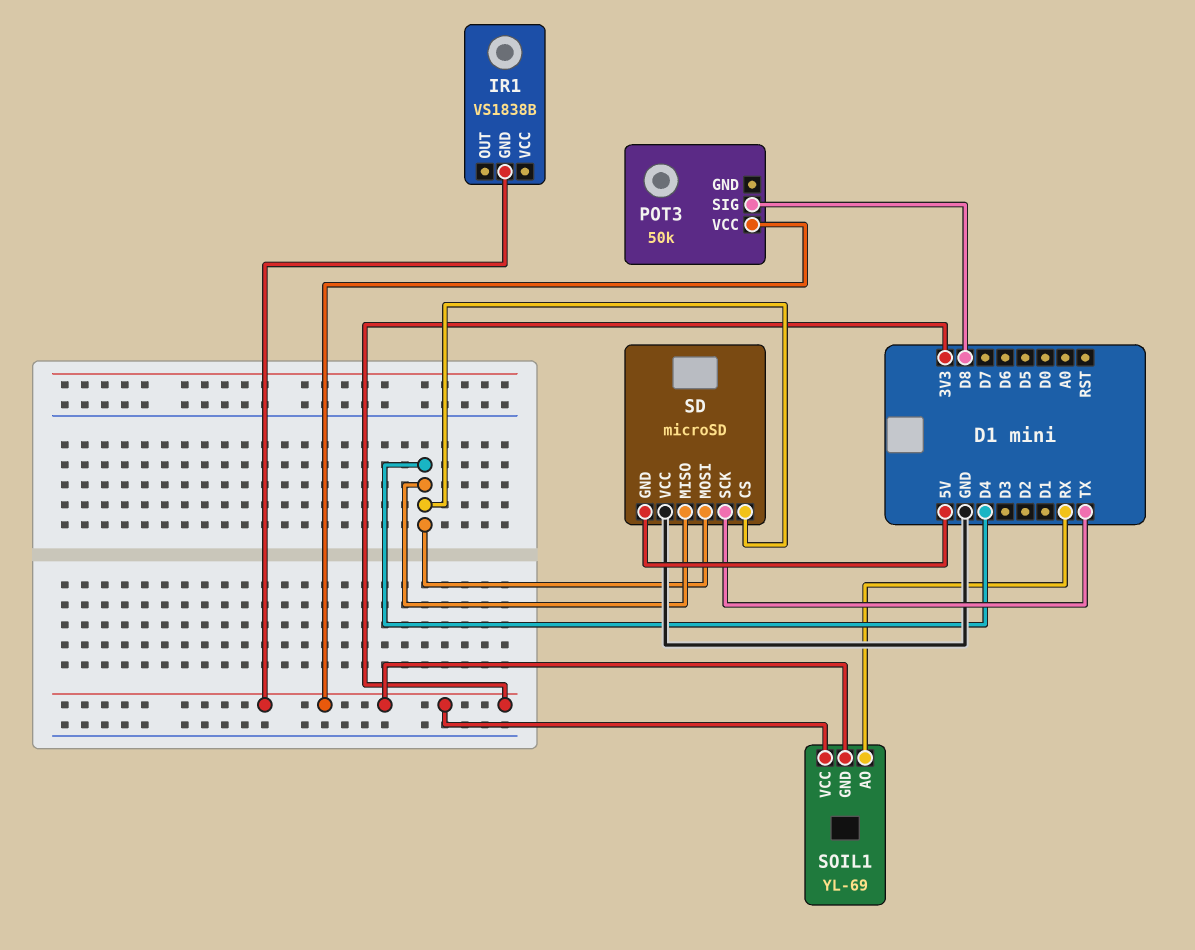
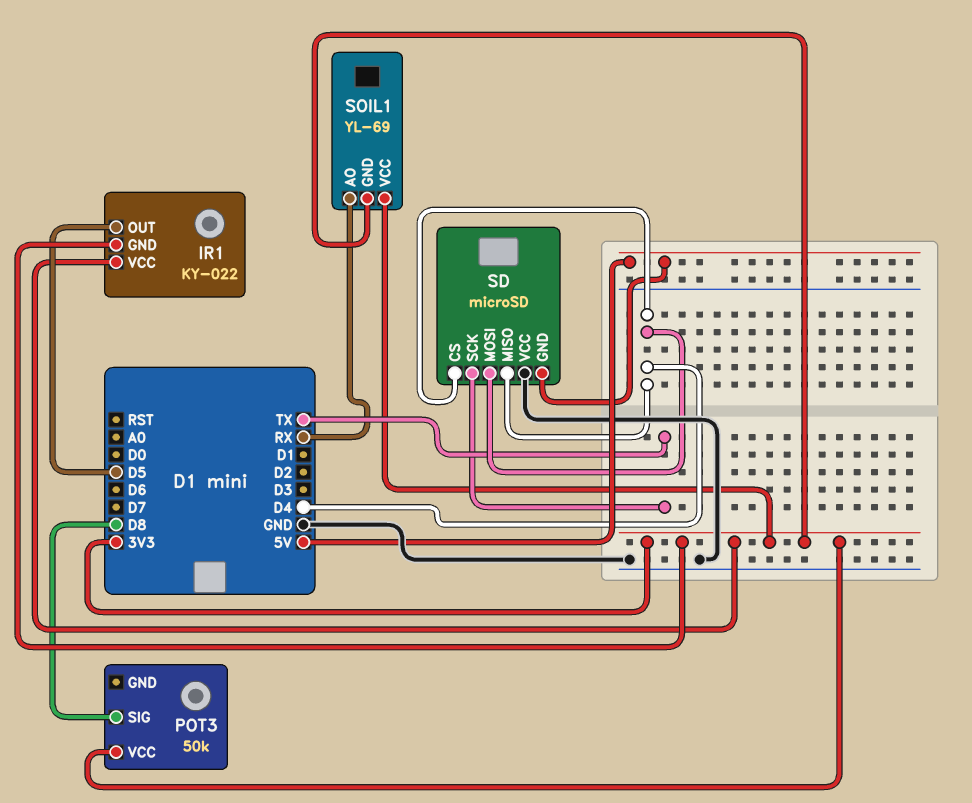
IR1: VS1838B -> KY-022
IR1 pin OUT: none -> D5
IR1 pin VCC: none -> 3V3

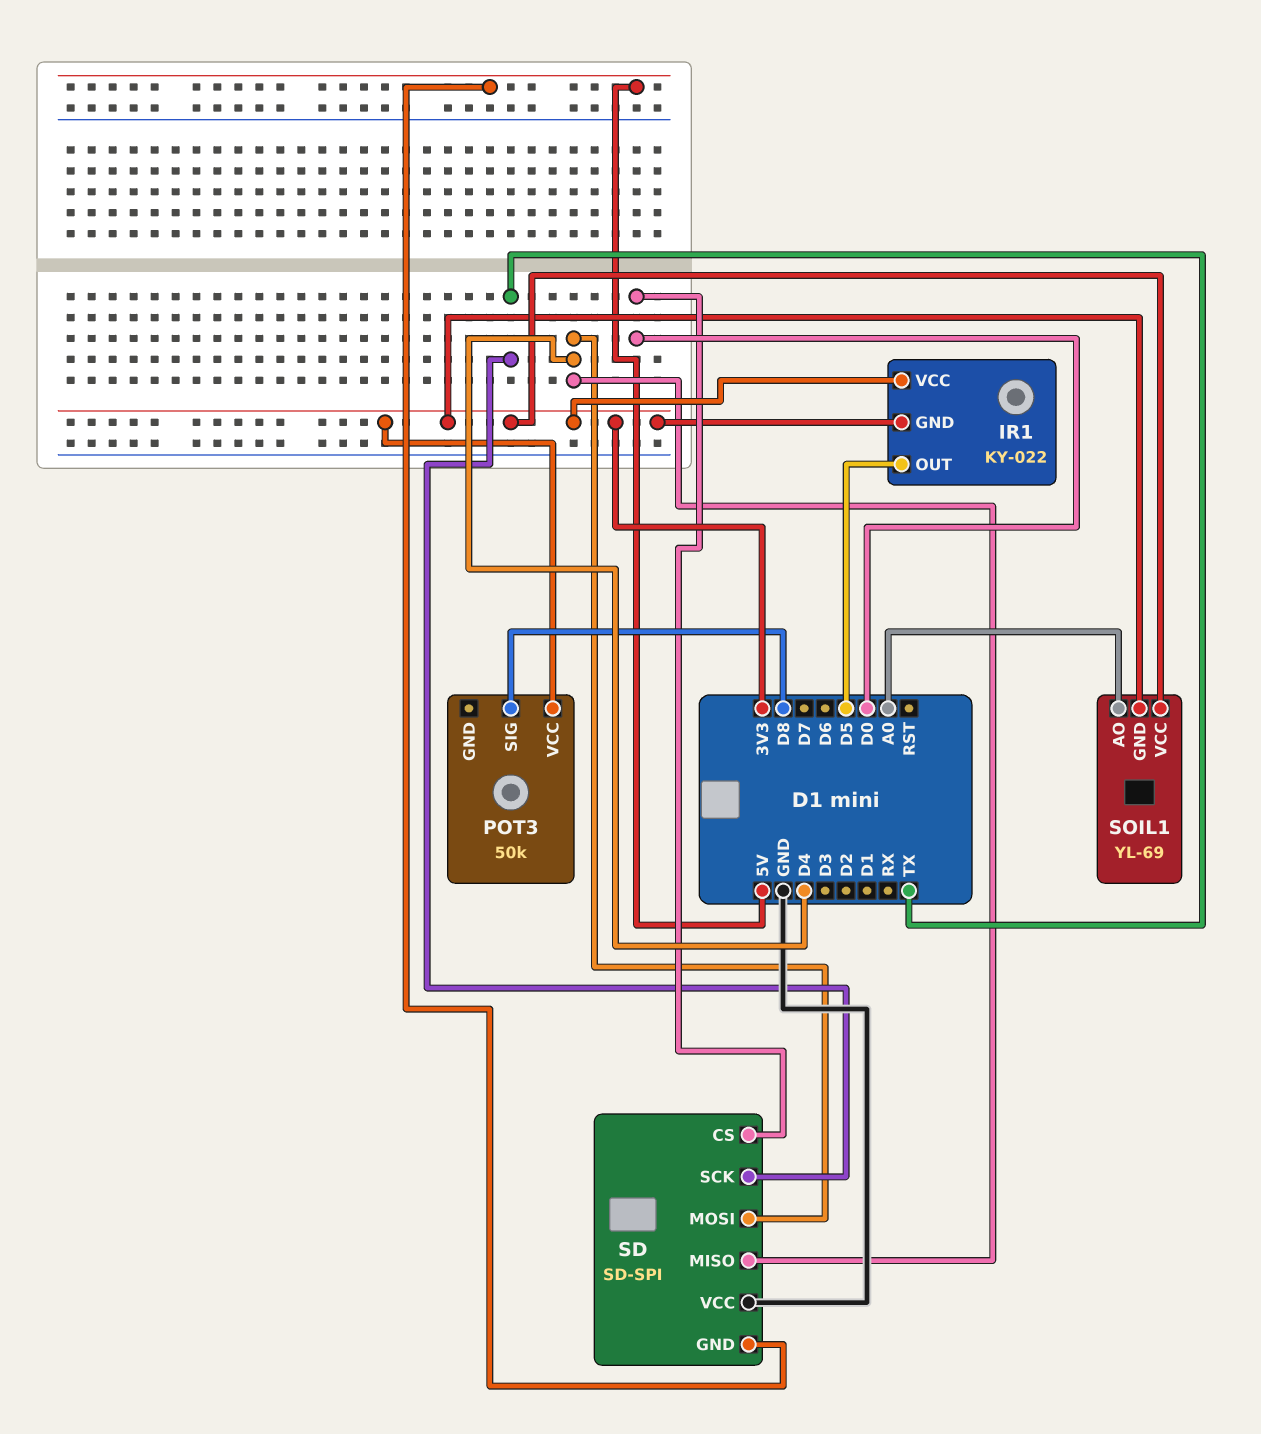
SD: microSD -> SD-SPI
SD pin CS: D4 -> D0
SOIL1 pin AO: RX -> A0

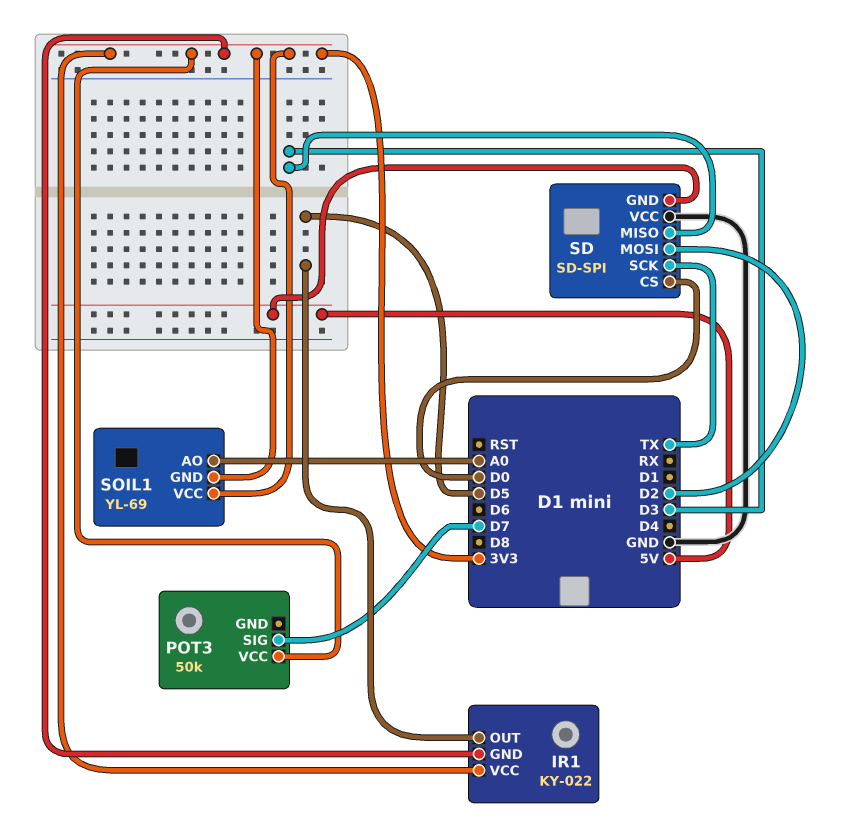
POT3 pin SIG: D8 -> D7
SD pin MISO: D4 -> D3
SD pin MOSI: D4 -> D2

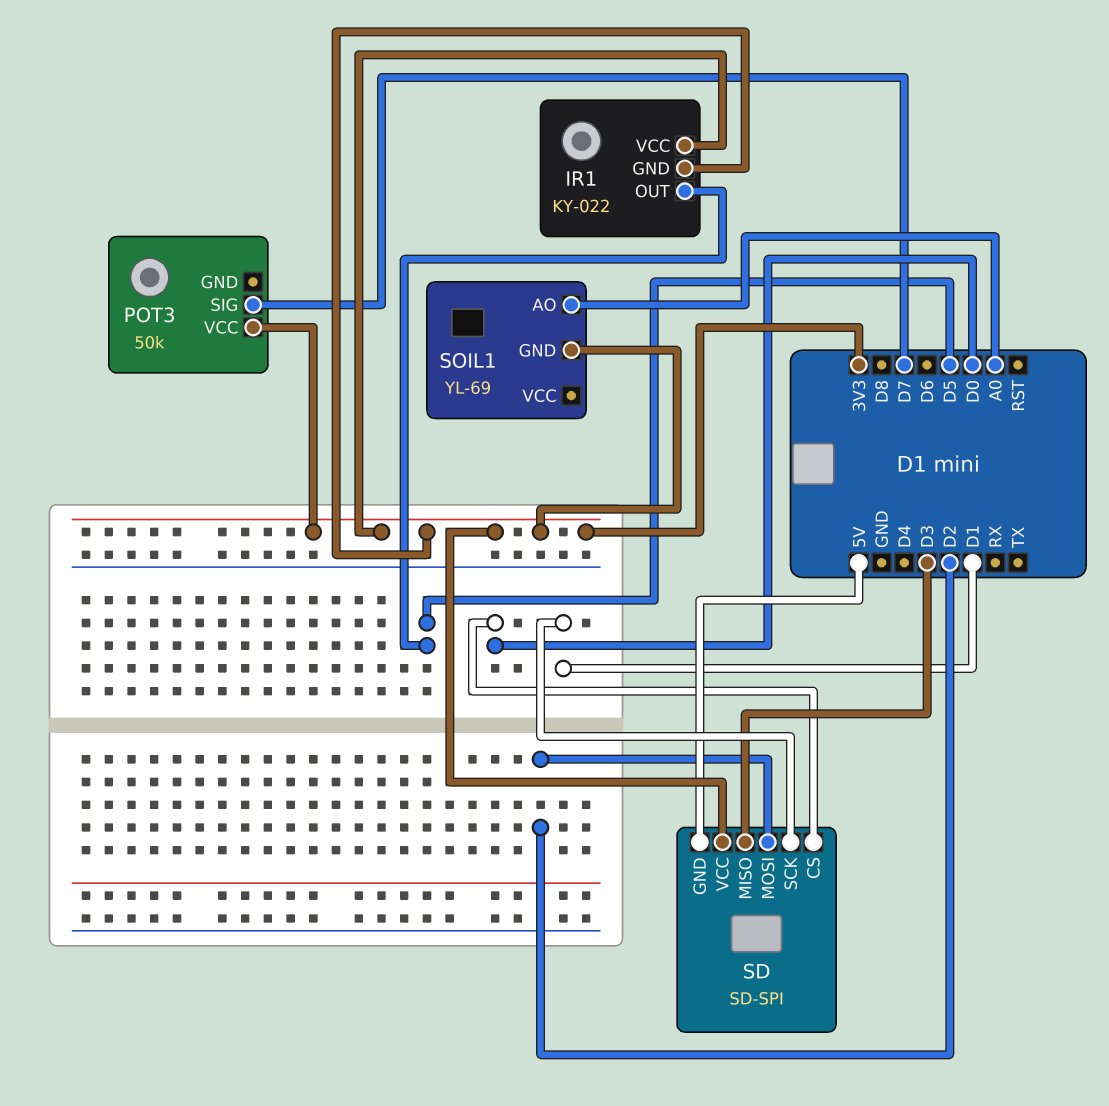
SD pin SCK: TX -> D1
SD pin VCC: GND -> 3V3
SOIL1 pin VCC: 3V3 -> none

